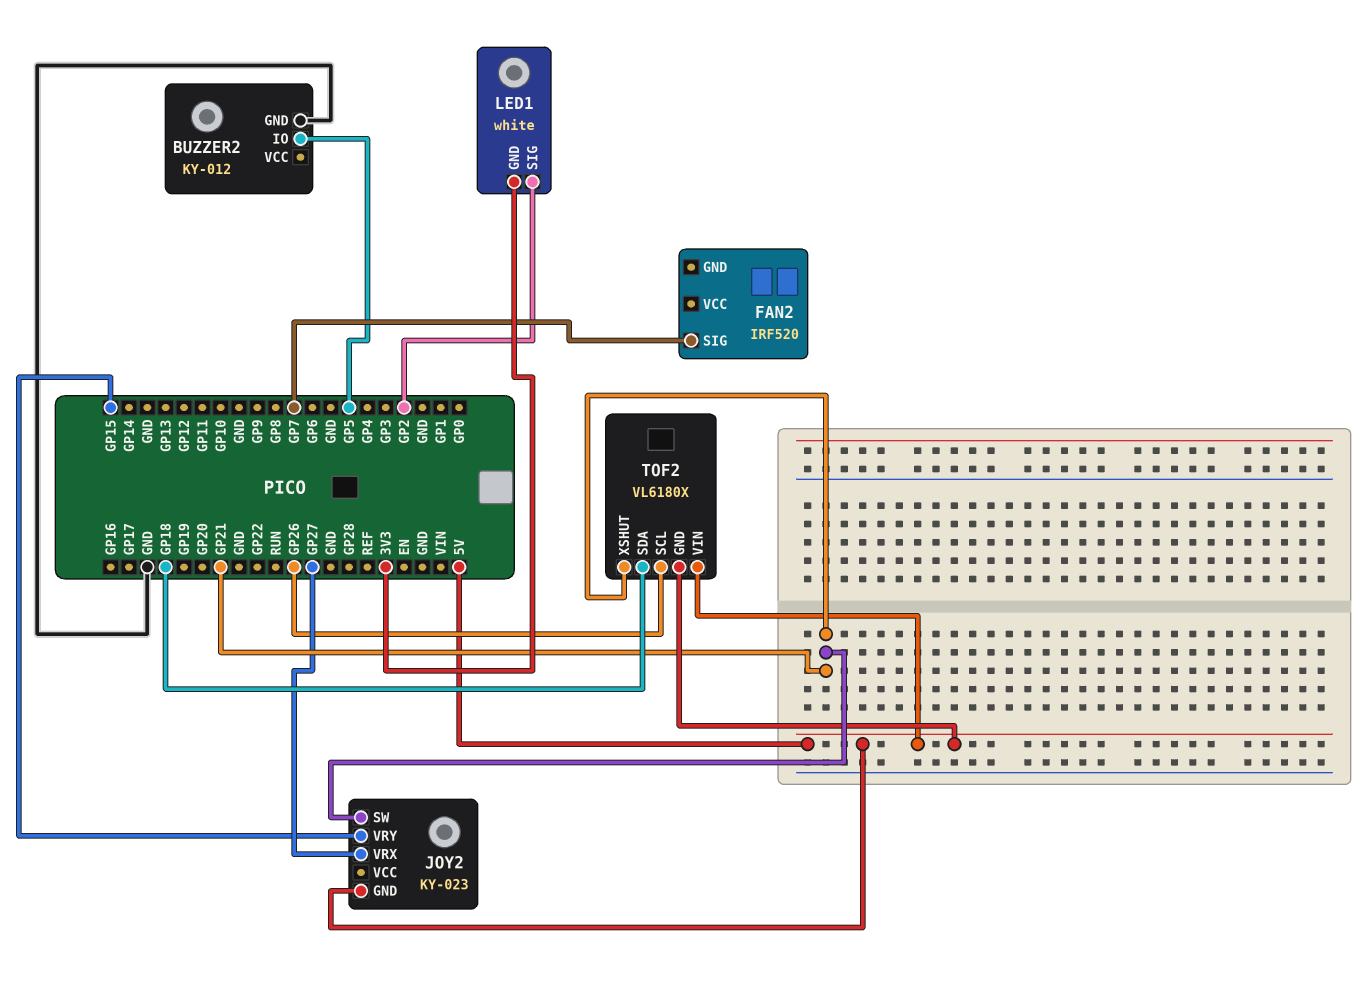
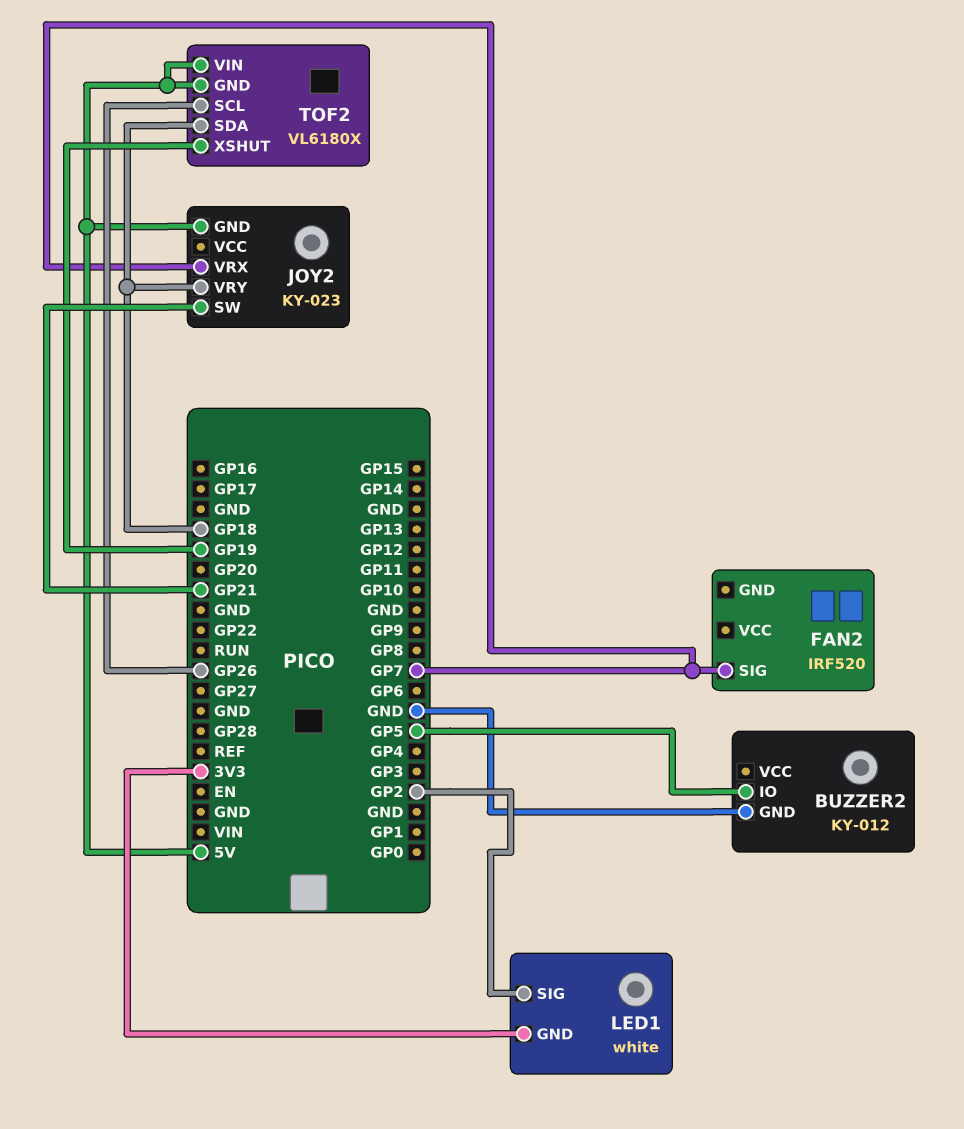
JOY2 pin VRX: GP27 -> GP7
JOY2 pin VRY: GP15 -> GP18
TOF2 pin XSHUT: GP21 -> GP19

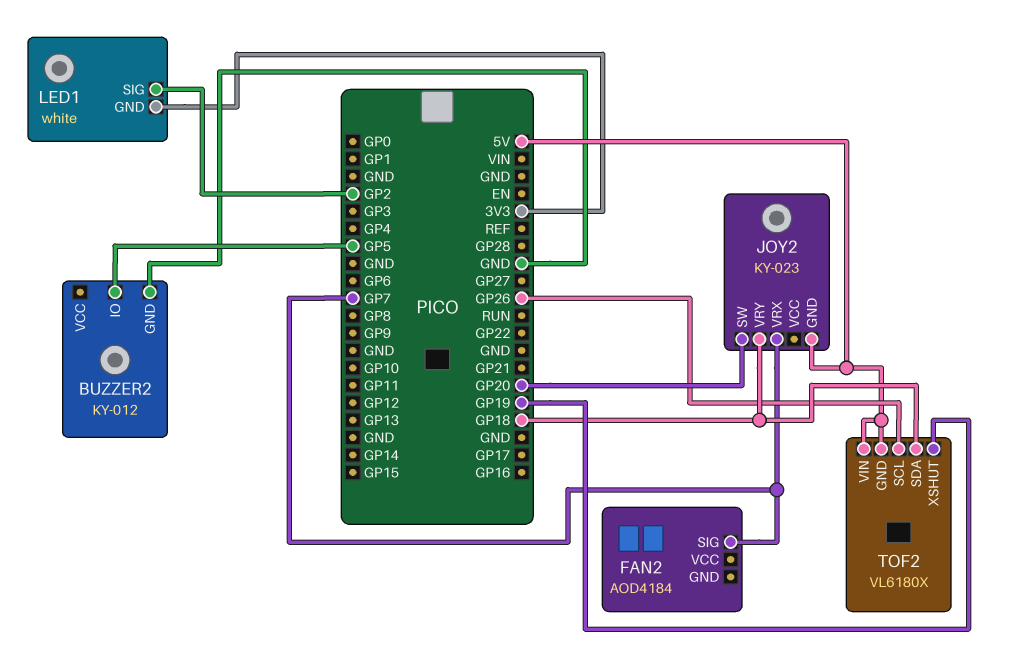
FAN2: IRF520 -> AOD4184
JOY2 pin SW: GP21 -> GP20

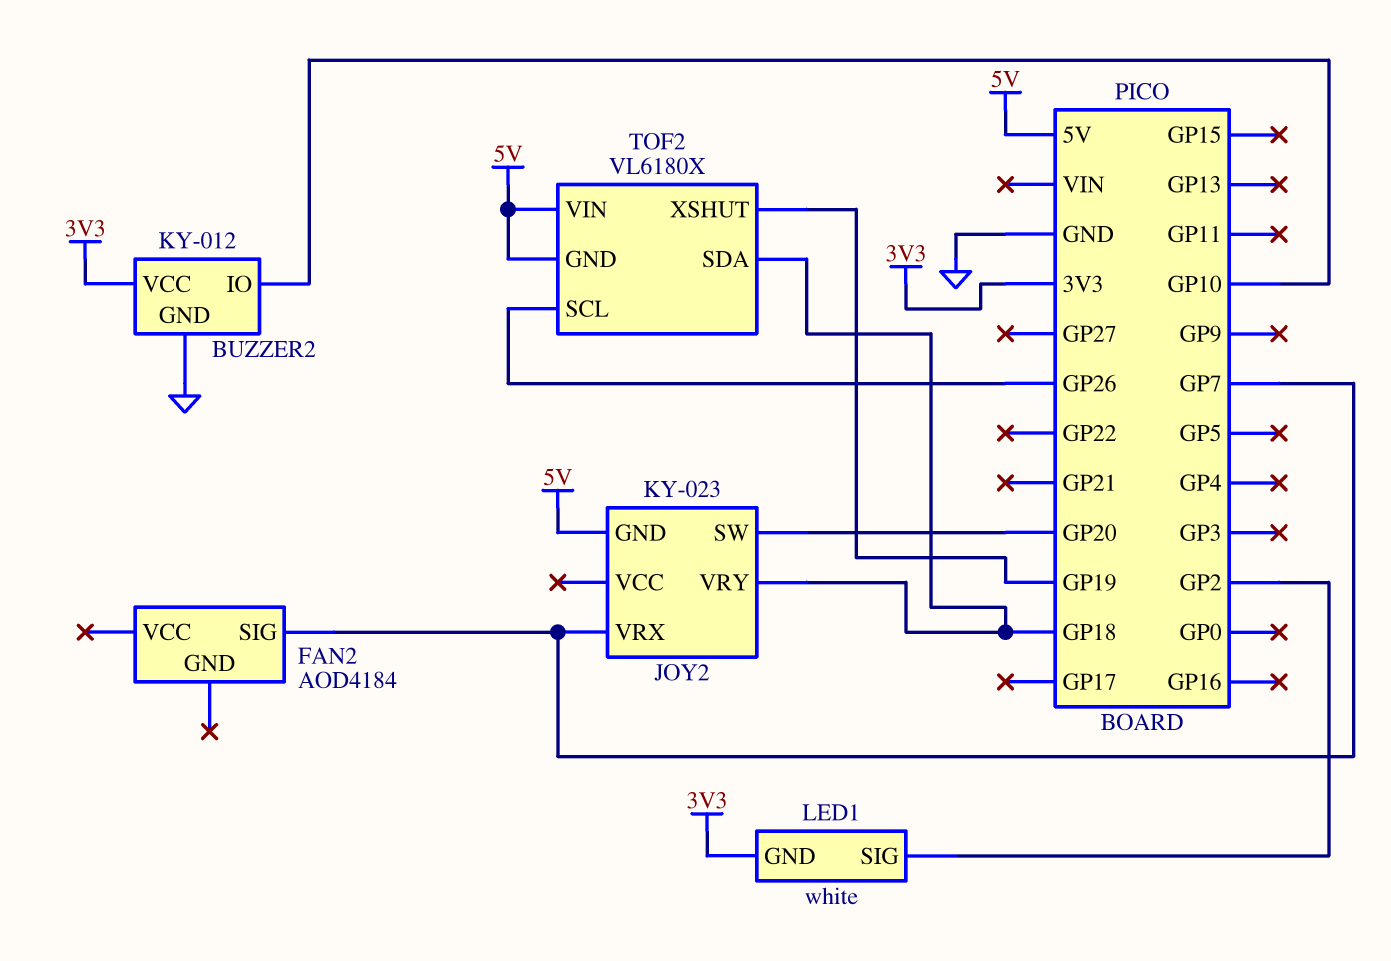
BUZZER2 pin IO: GP5 -> GP10
BUZZER2 pin VCC: none -> 3V3

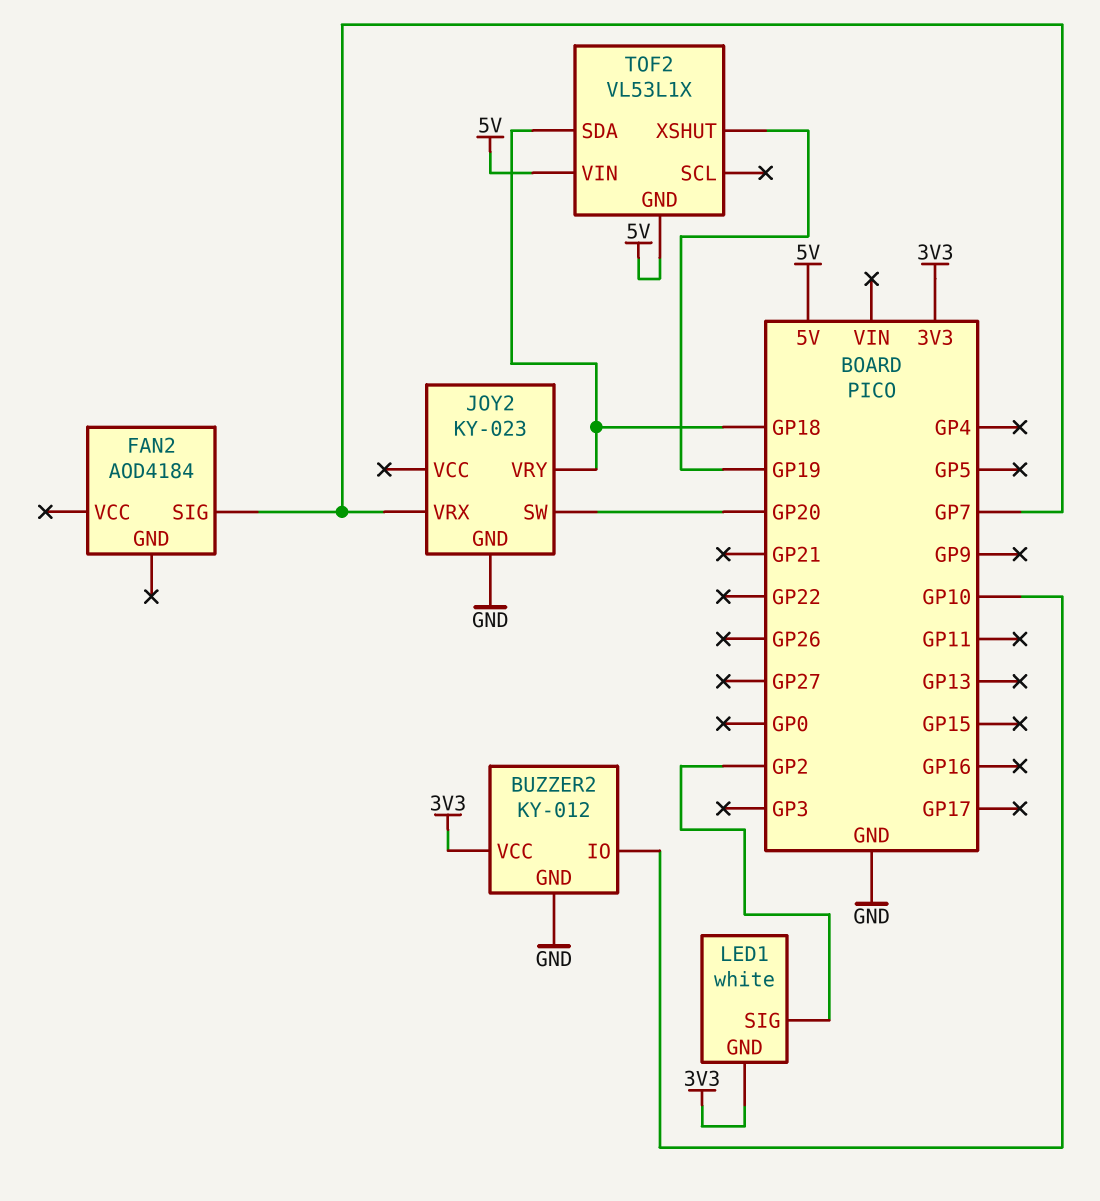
JOY2 pin GND: 5V -> GND
TOF2: VL6180X -> VL53L1X
TOF2 pin SCL: GP26 -> none

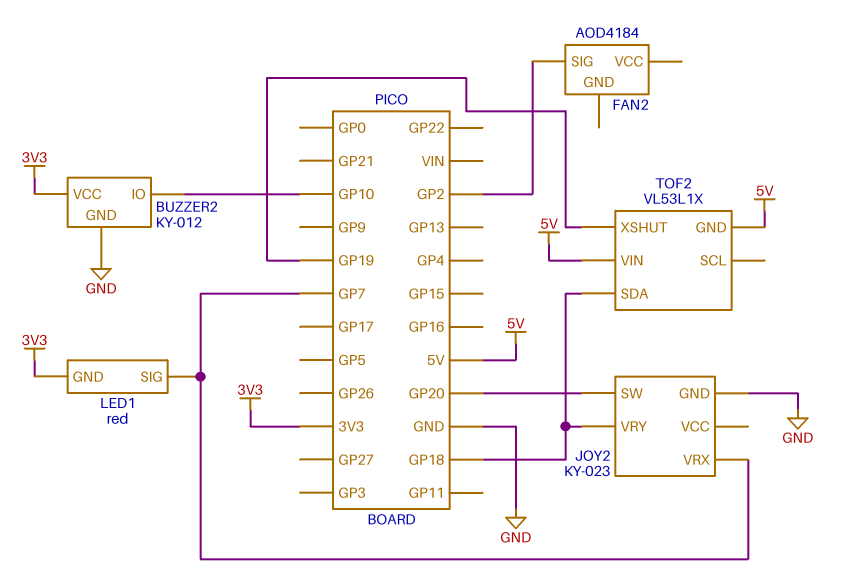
FAN2 pin SIG: GP7 -> GP2
LED1: white -> red
LED1 pin SIG: GP2 -> GP7

